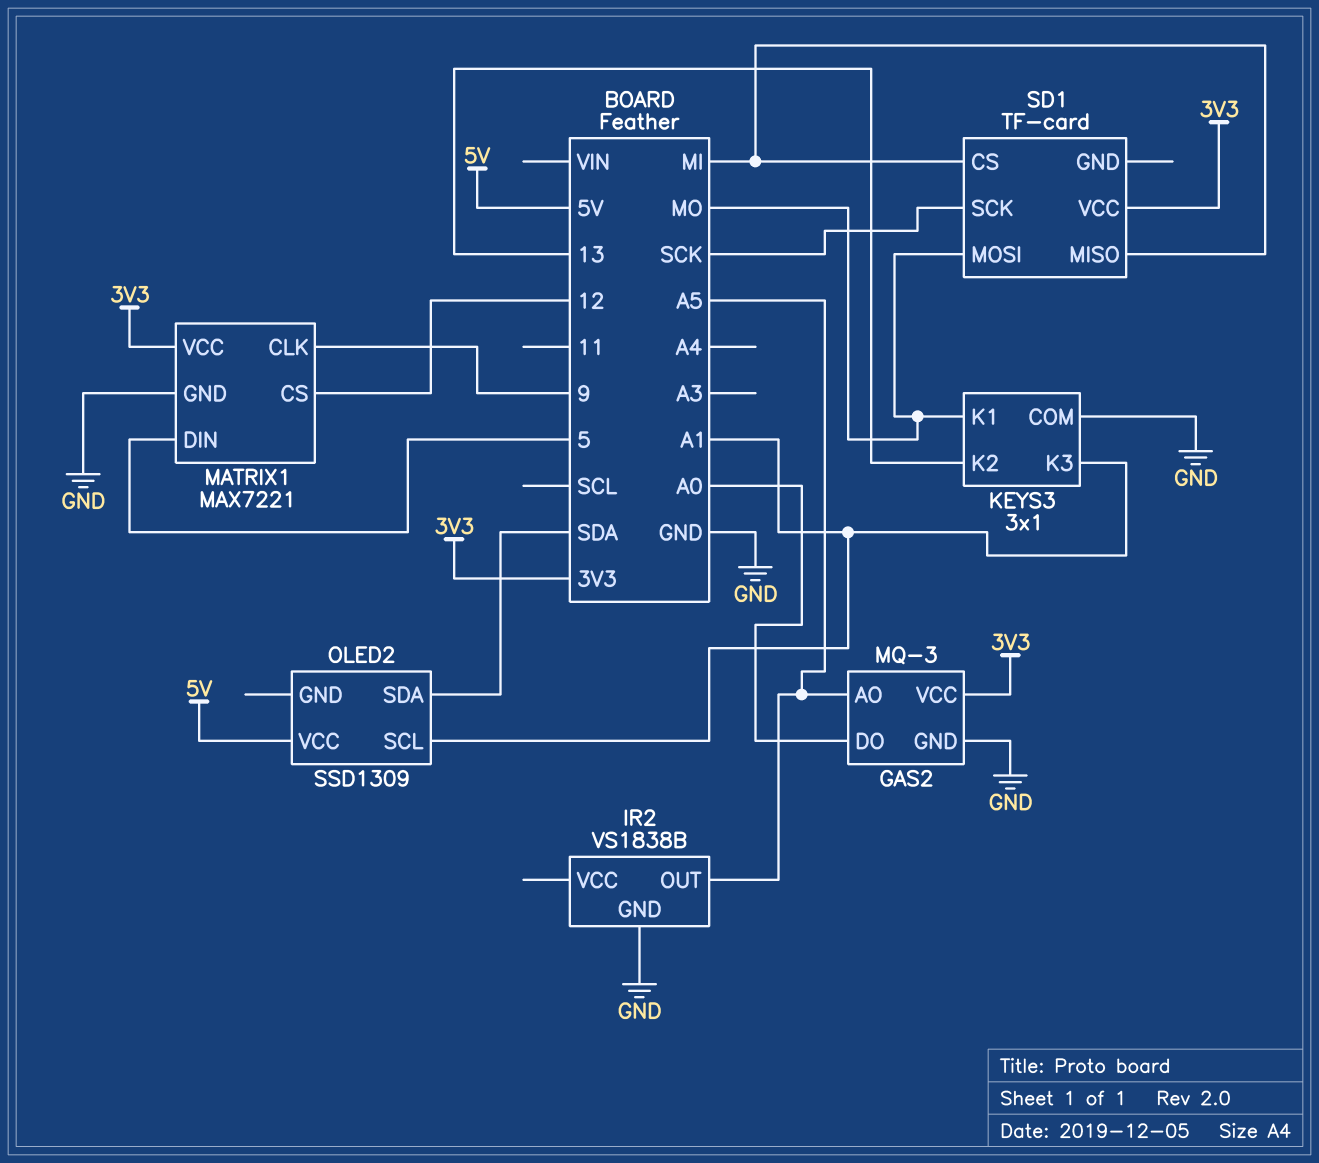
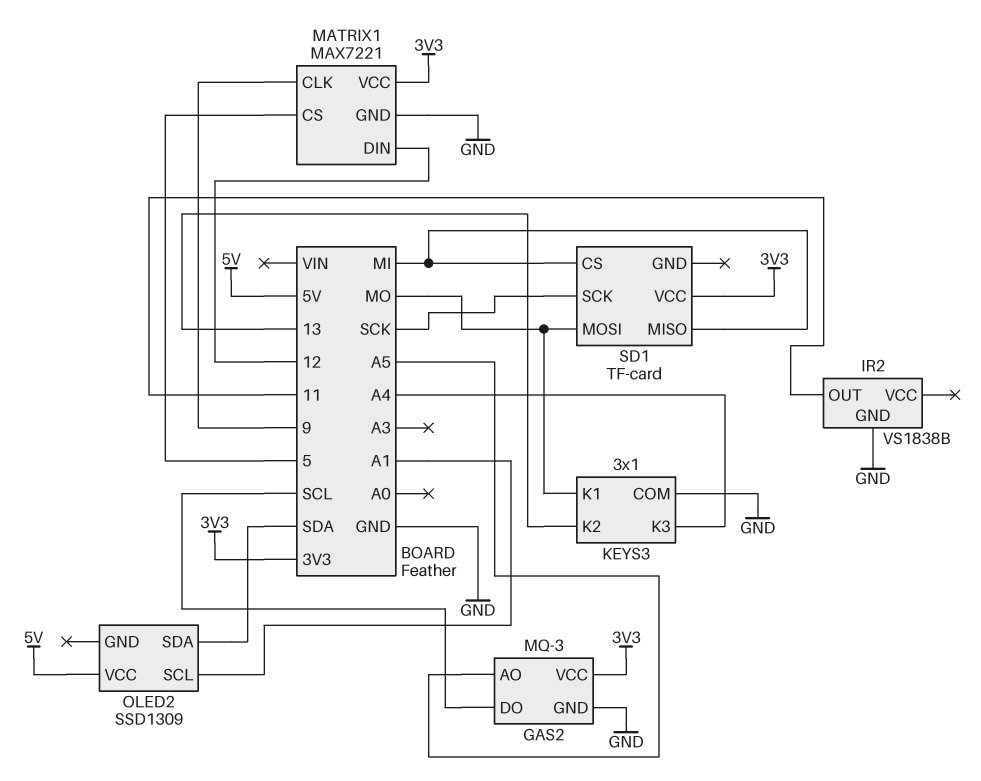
GAS2 pin DO: A0 -> SCL
IR2 pin OUT: A5 -> 11
KEYS3 pin K3: A1 -> A4
MATRIX1 pin CS: 12 -> 5
MATRIX1 pin DIN: 5 -> 12

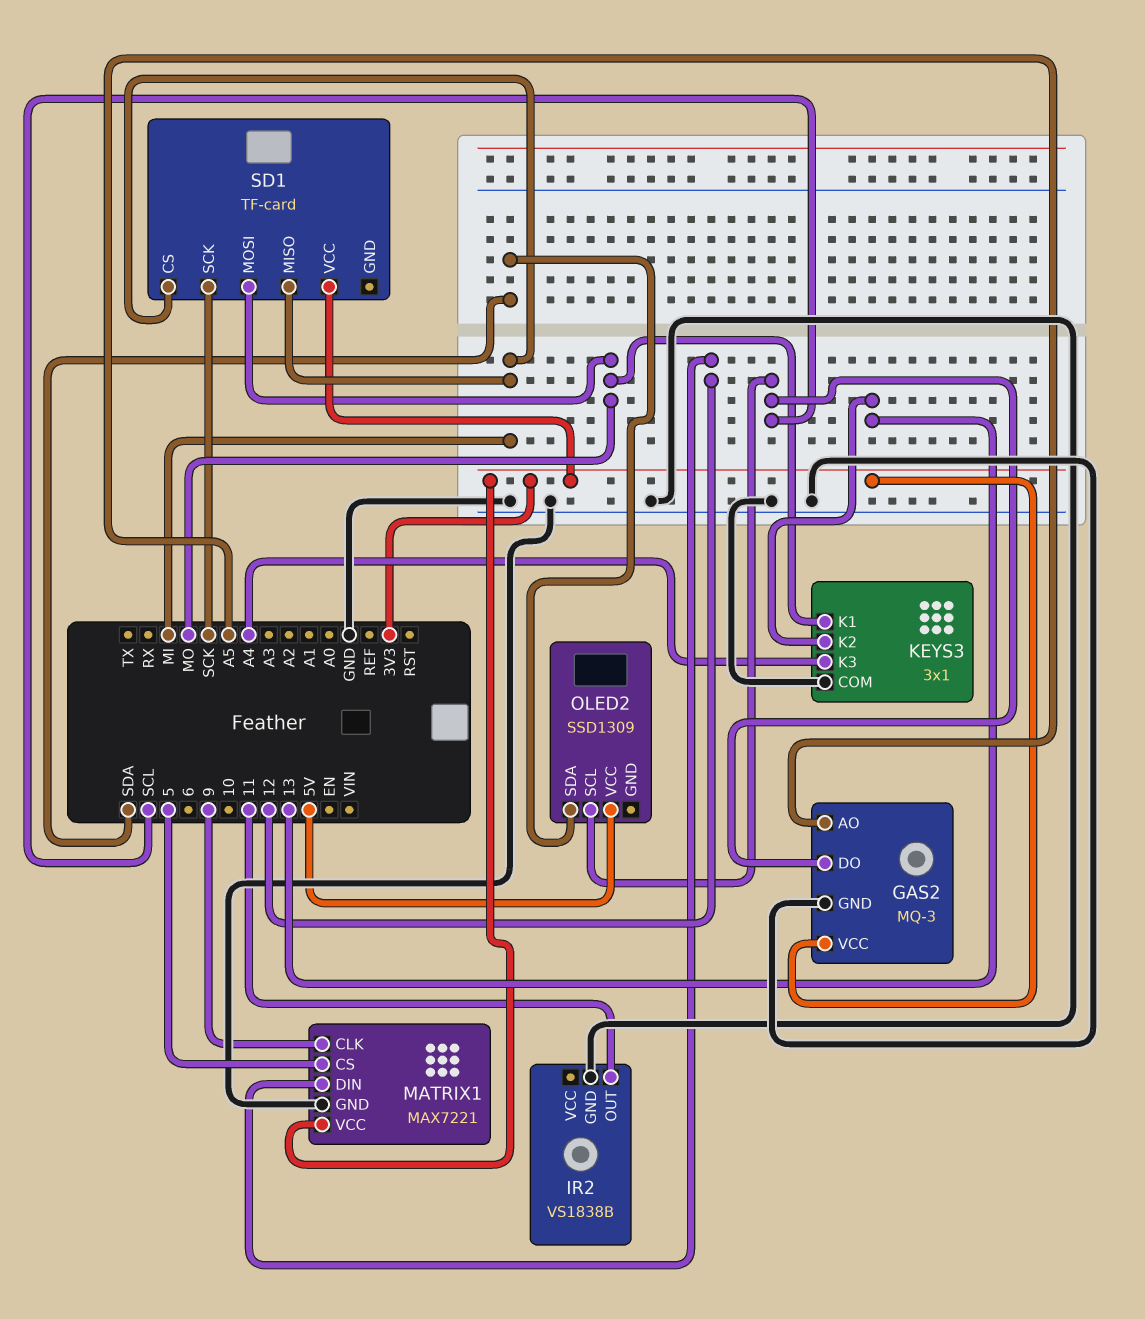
OLED2 pin SCL: A1 -> SCL

